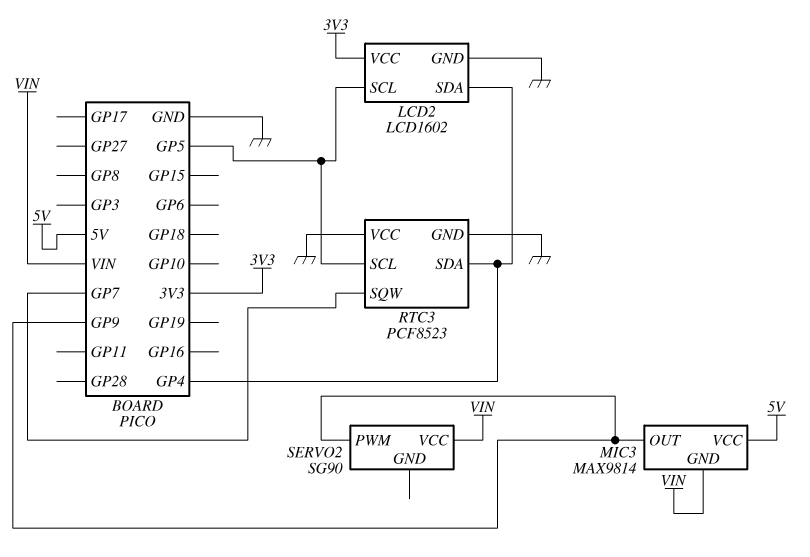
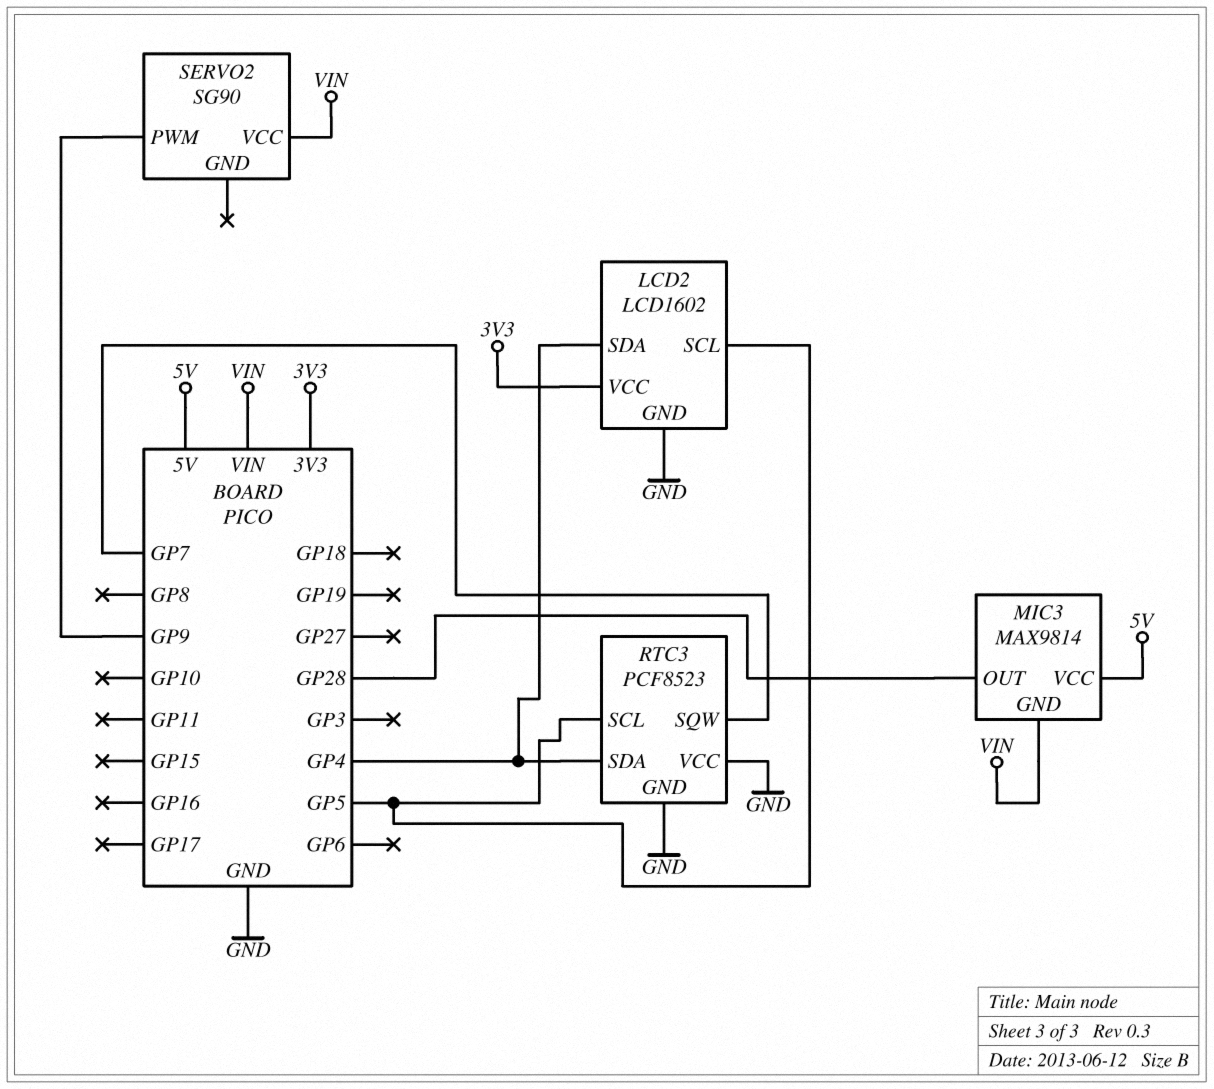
MIC3 pin OUT: GP9 -> GP28

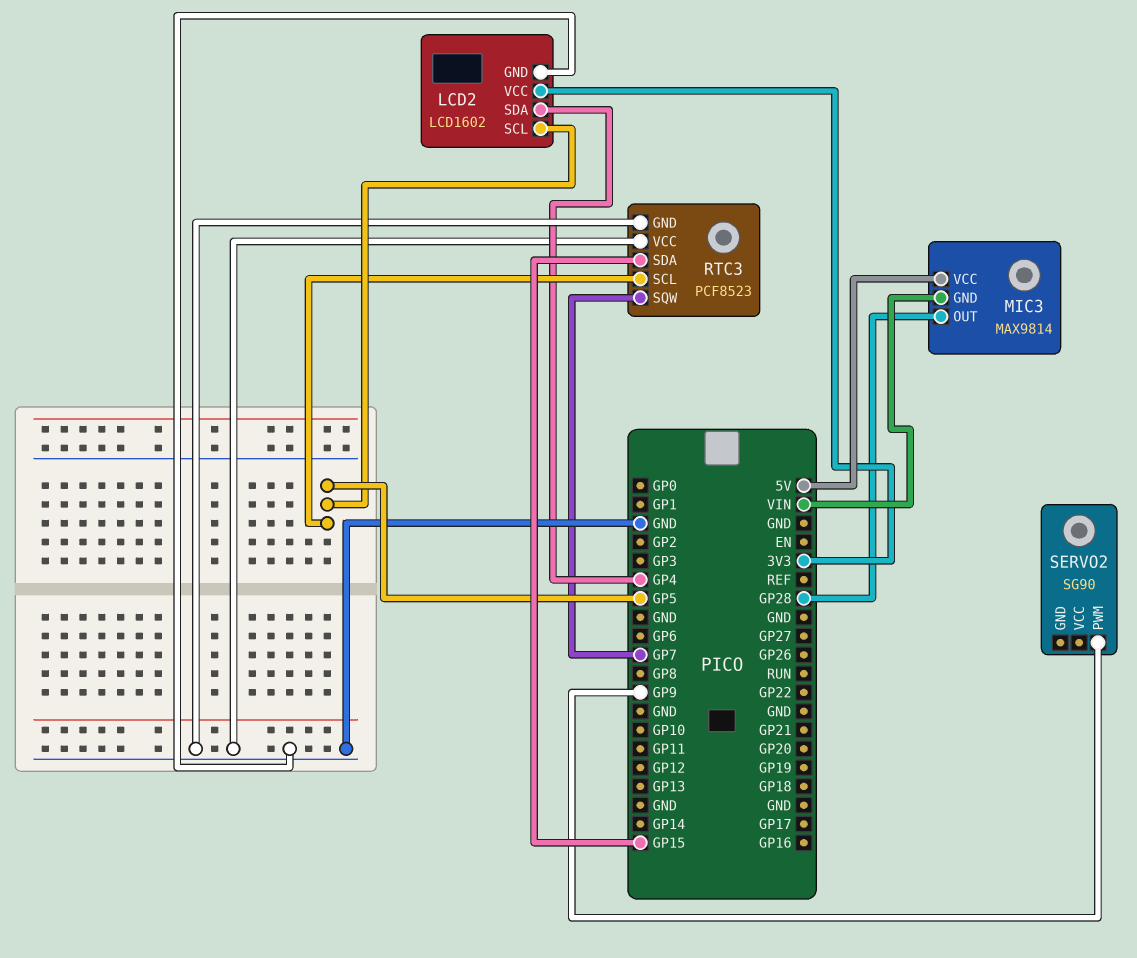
RTC3 pin SDA: GP4 -> GP15
SERVO2 pin VCC: VIN -> none

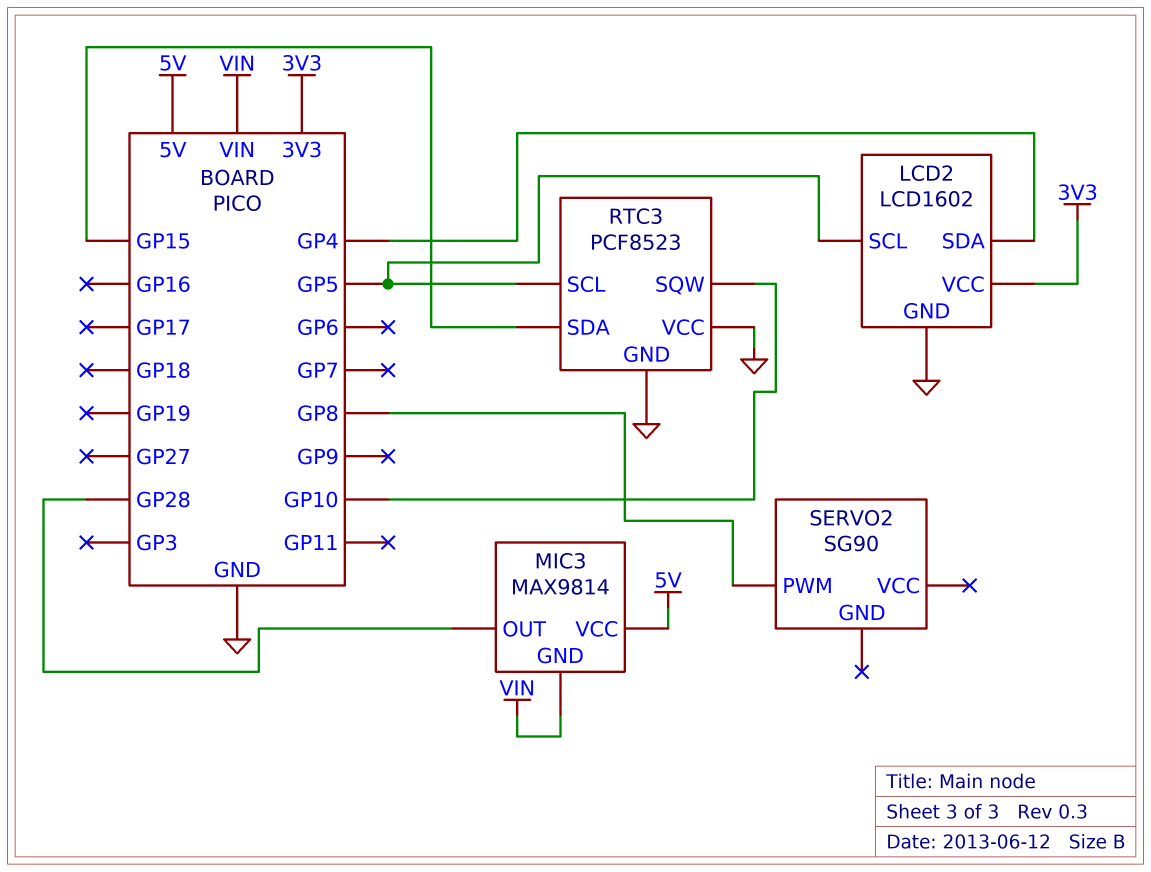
RTC3 pin SQW: GP7 -> GP10
SERVO2 pin PWM: GP9 -> GP8

